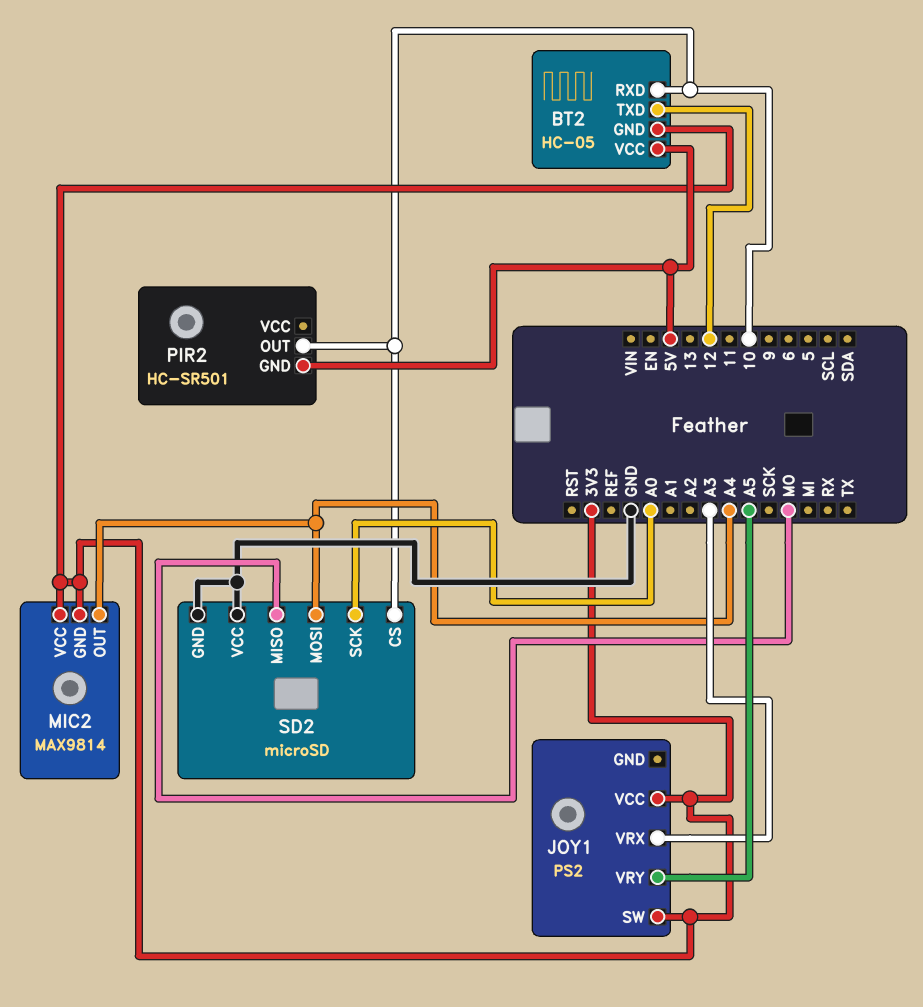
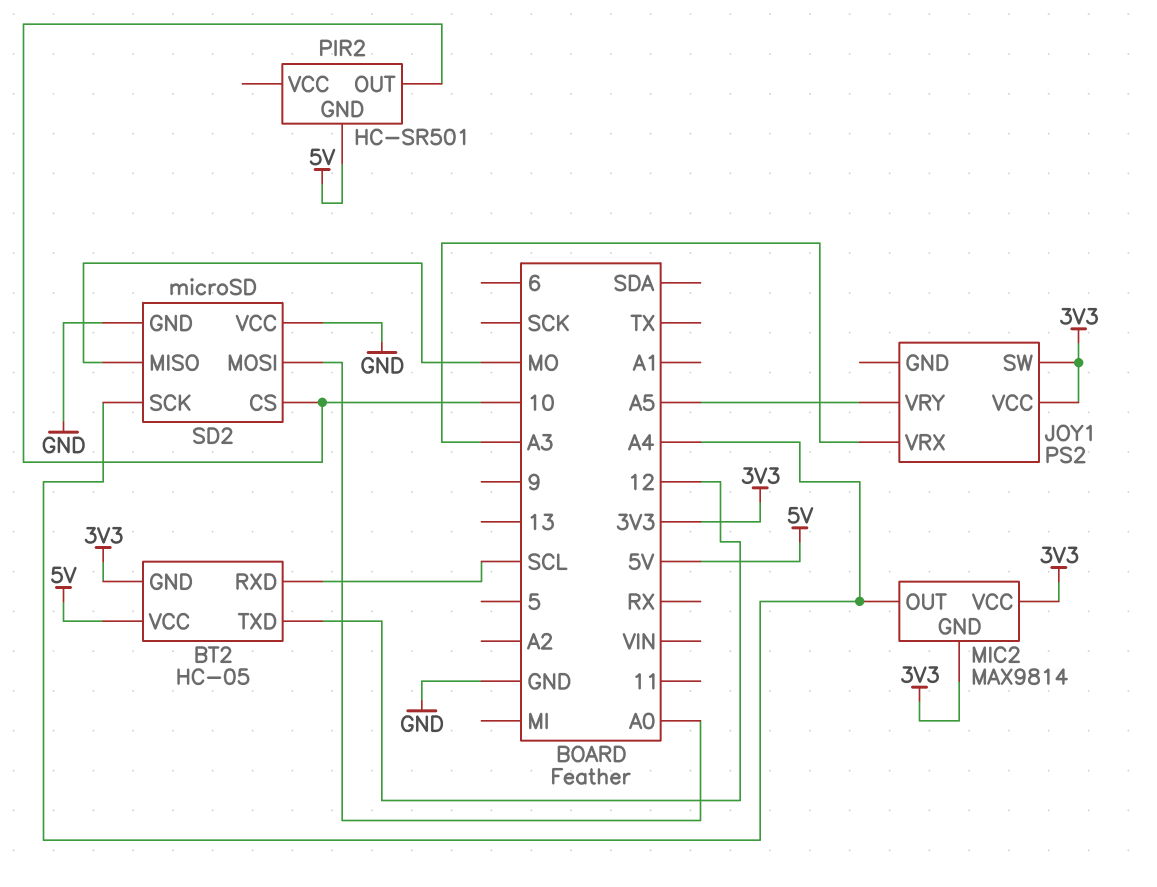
BT2 pin RXD: 10 -> SCL
SD2 pin MOSI: A4 -> A0
SD2 pin SCK: A0 -> A4

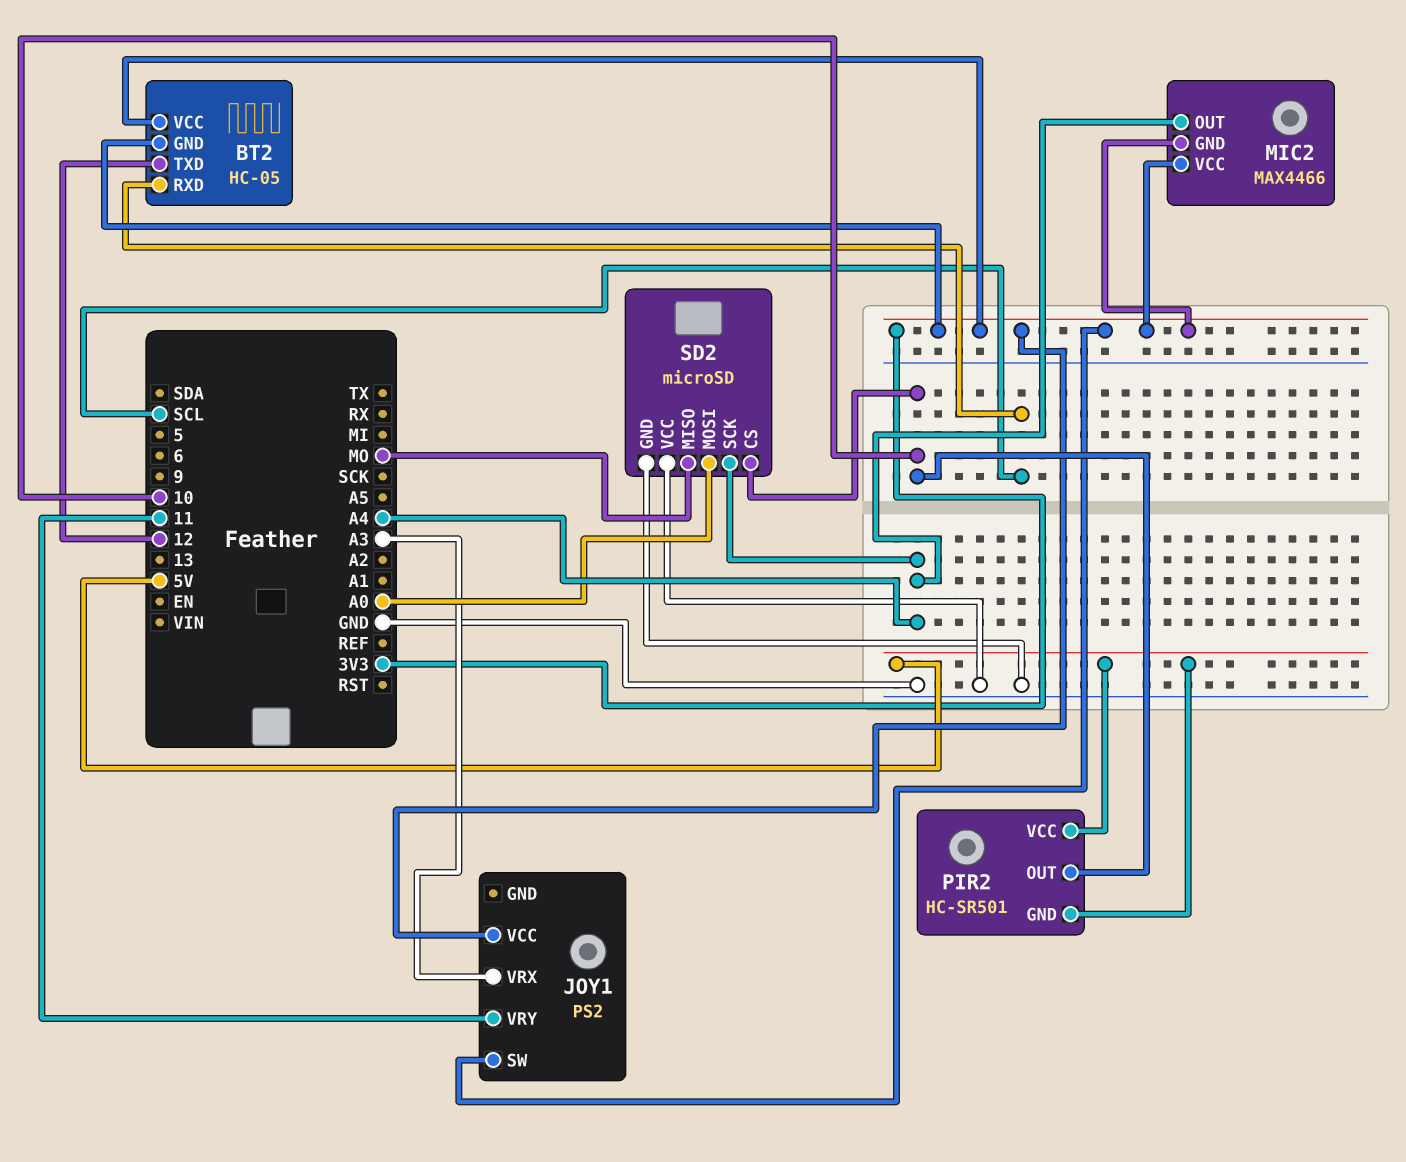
BT2 pin VCC: 5V -> 3V3
JOY1 pin VRY: A5 -> 11
MIC2: MAX9814 -> MAX4466
PIR2 pin VCC: none -> 5V

